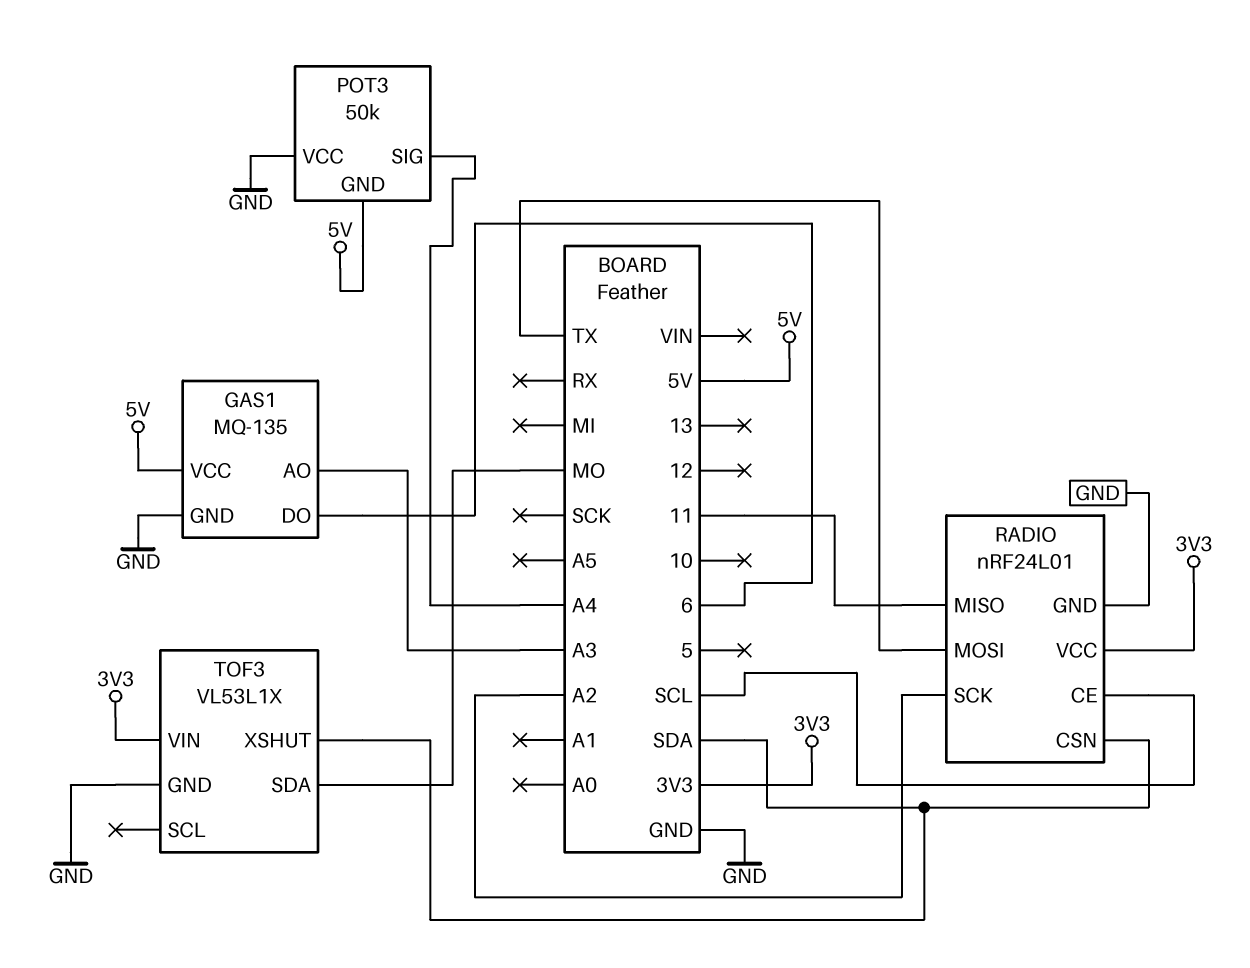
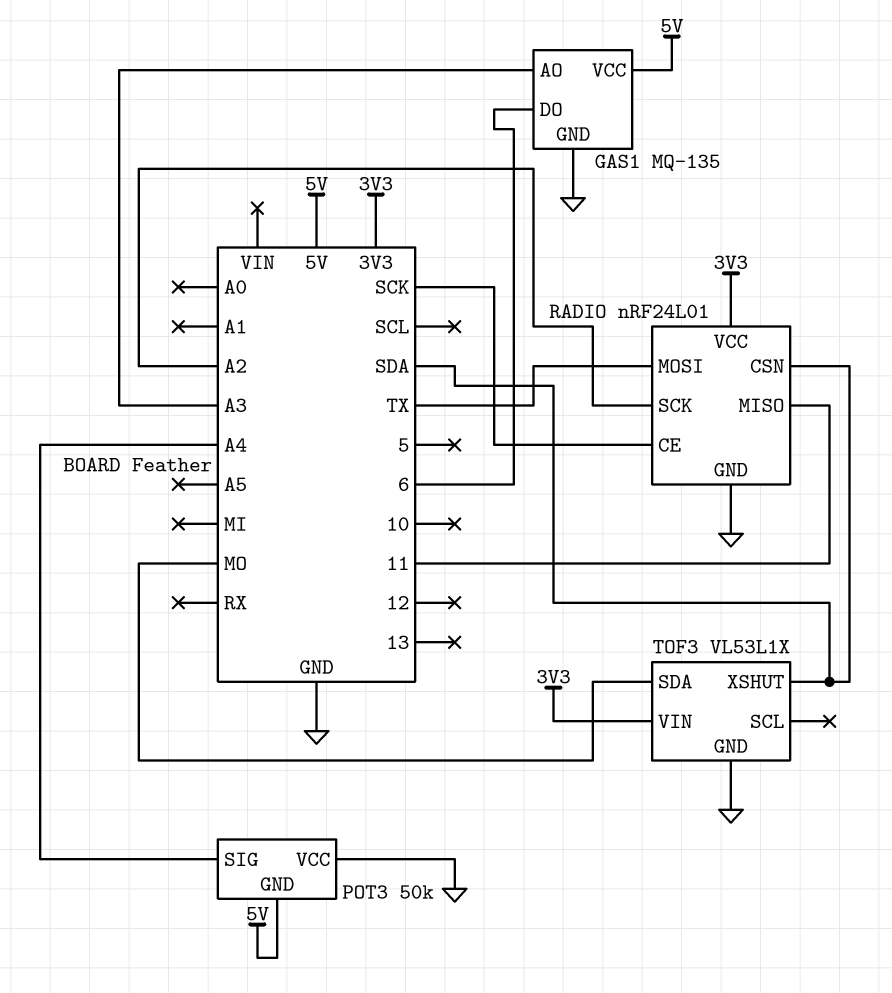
RADIO pin CE: SCL -> SCK

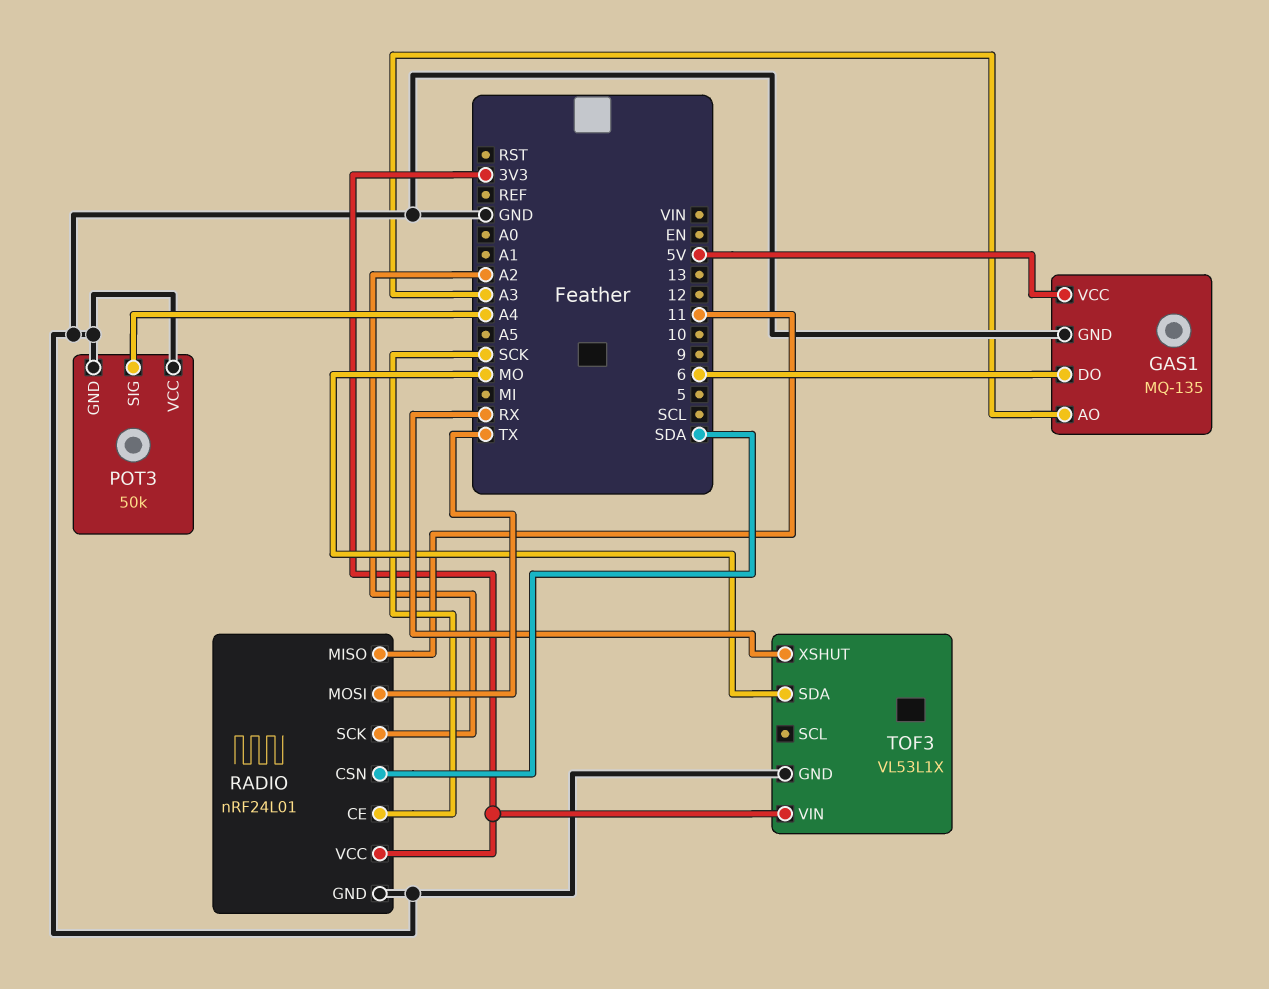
POT3 pin GND: 5V -> GND
TOF3 pin XSHUT: SDA -> RX

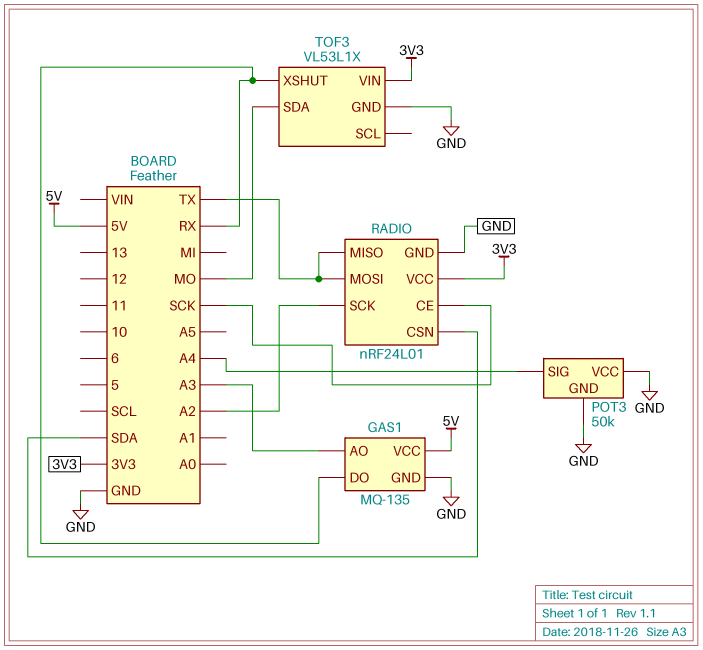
GAS1 pin DO: 6 -> RX
RADIO pin MISO: 11 -> TX

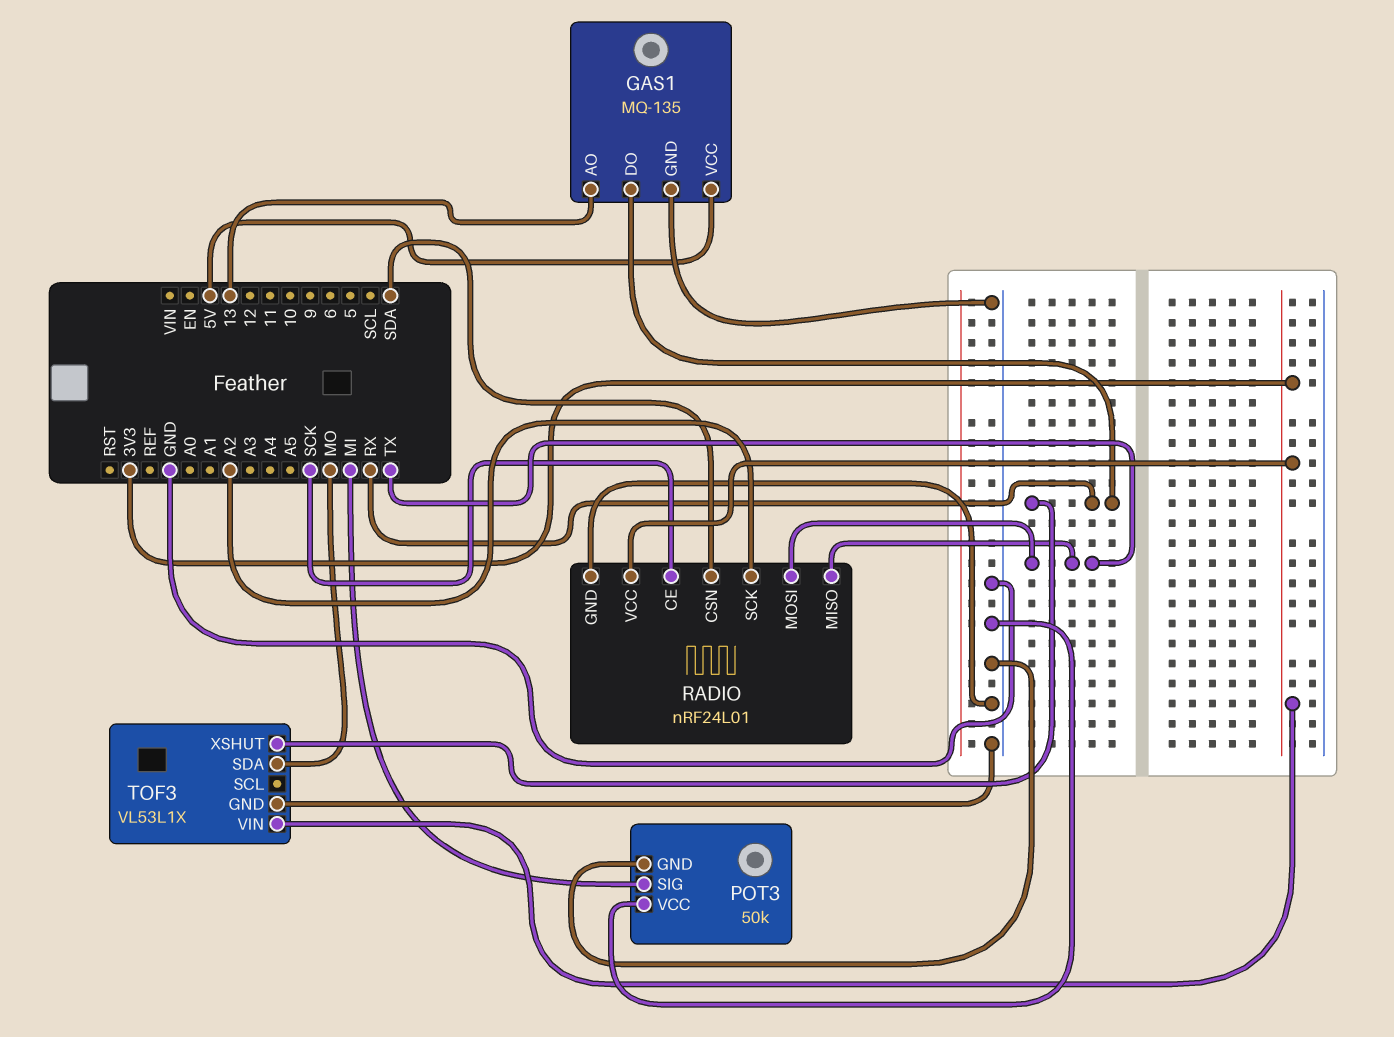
GAS1 pin AO: A3 -> 13
POT3 pin SIG: A4 -> MI

